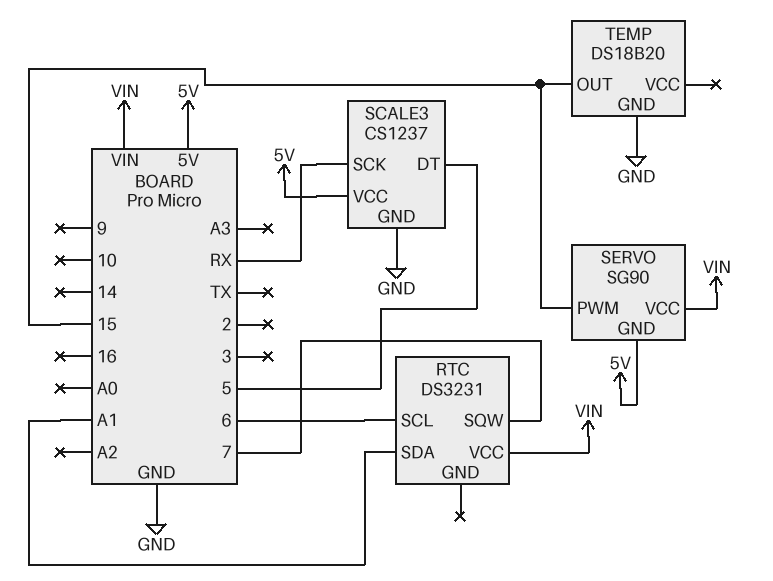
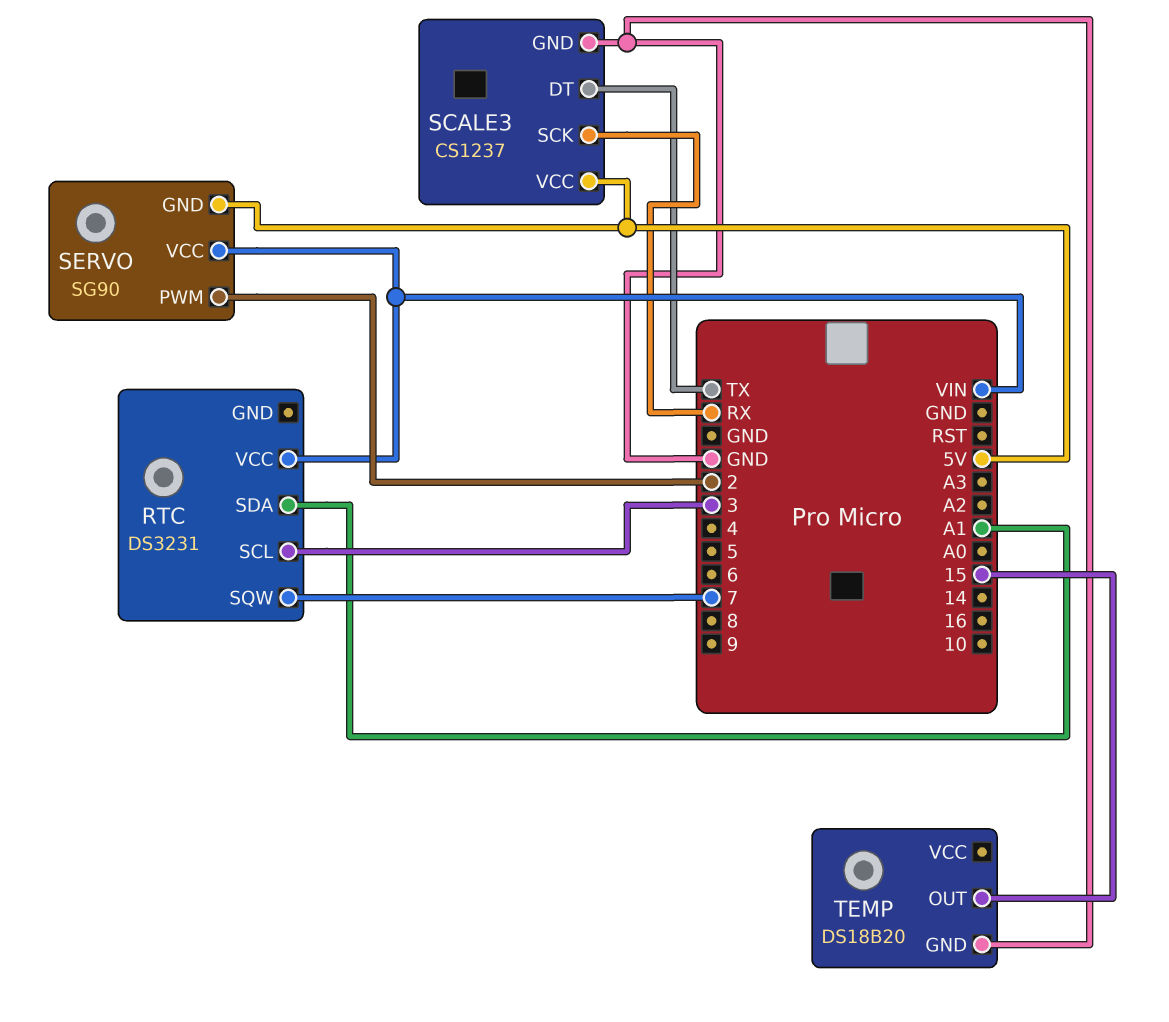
RTC pin SCL: 6 -> 3
SCALE3 pin DT: 5 -> TX
SERVO pin PWM: 15 -> 2

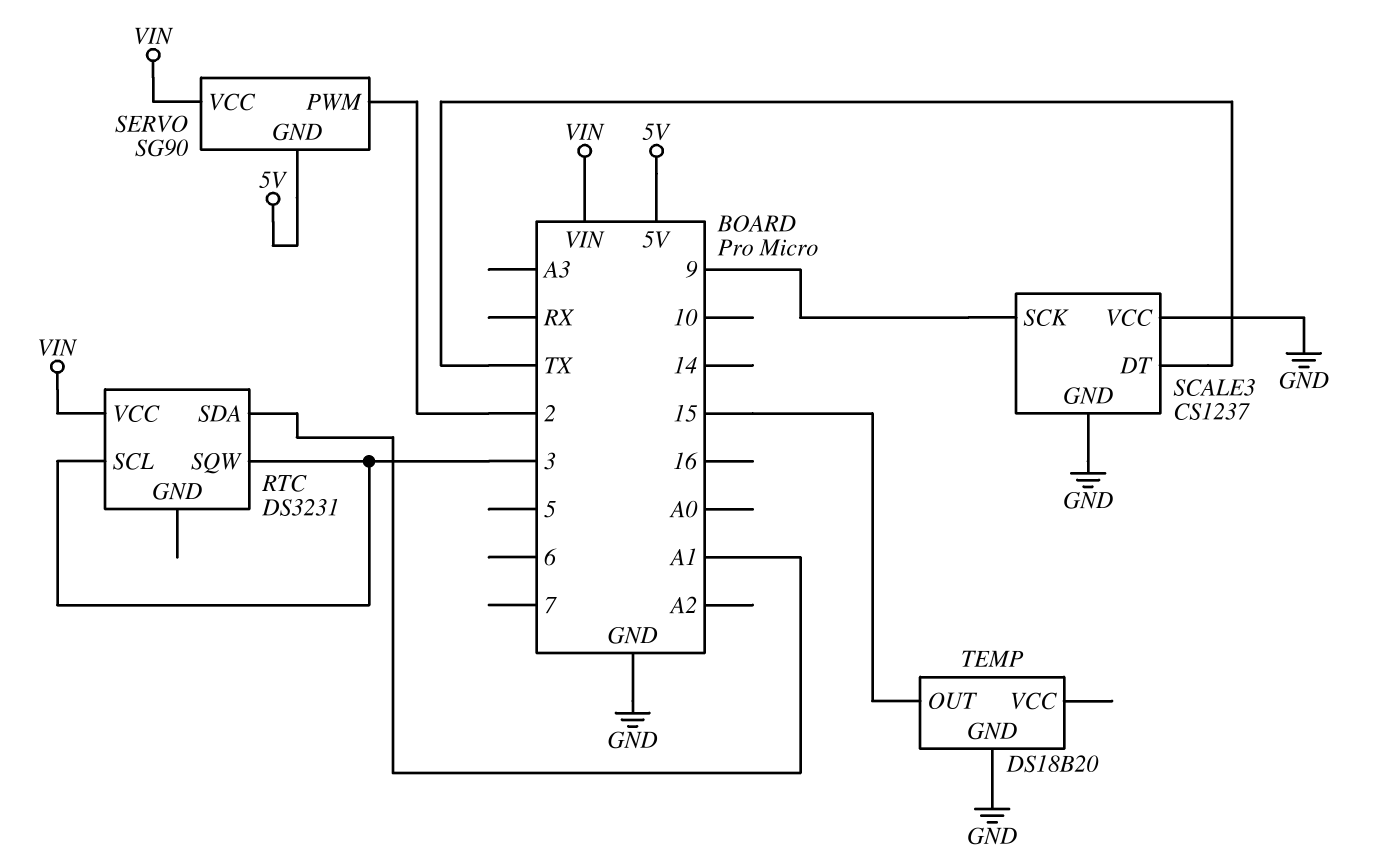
RTC pin SQW: 7 -> 3
SCALE3 pin SCK: RX -> 9
SCALE3 pin VCC: 5V -> GND

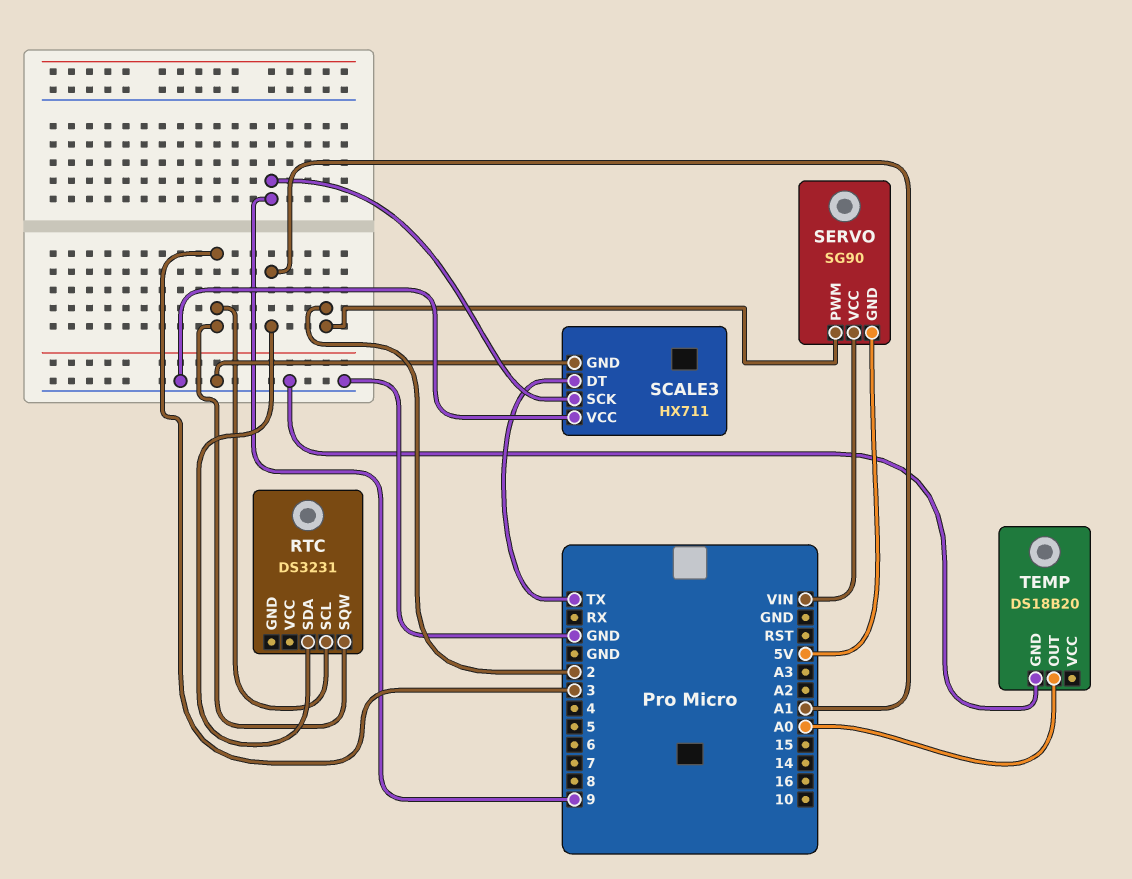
RTC pin VCC: VIN -> none
SCALE3: CS1237 -> HX711
TEMP pin OUT: 15 -> A0

